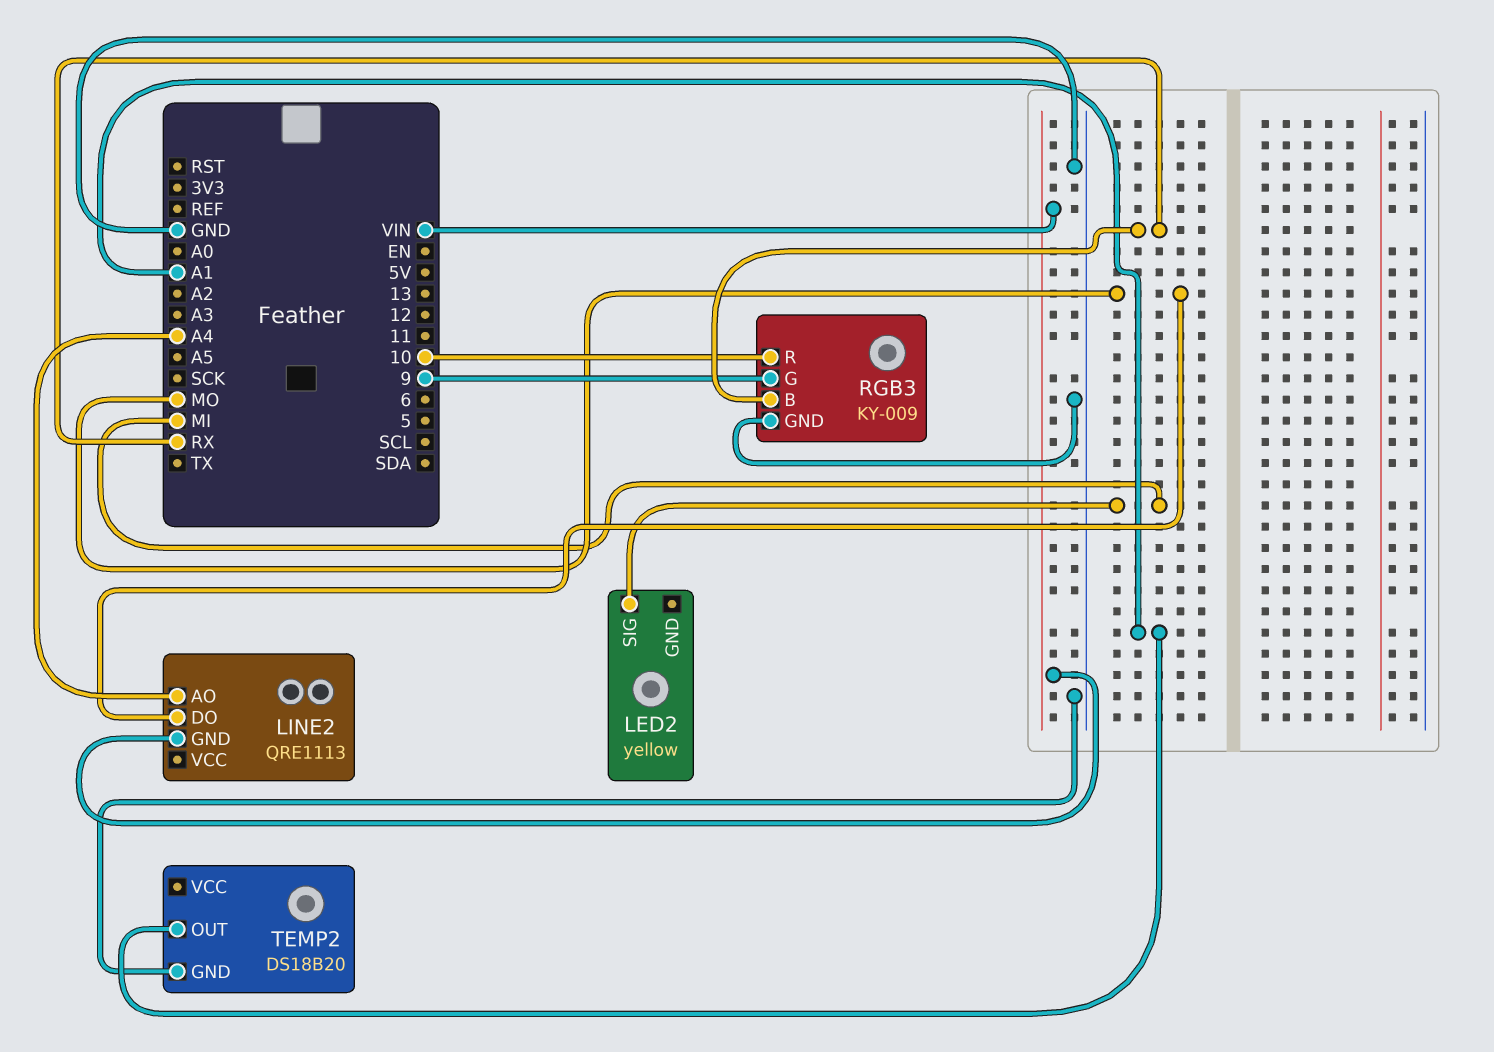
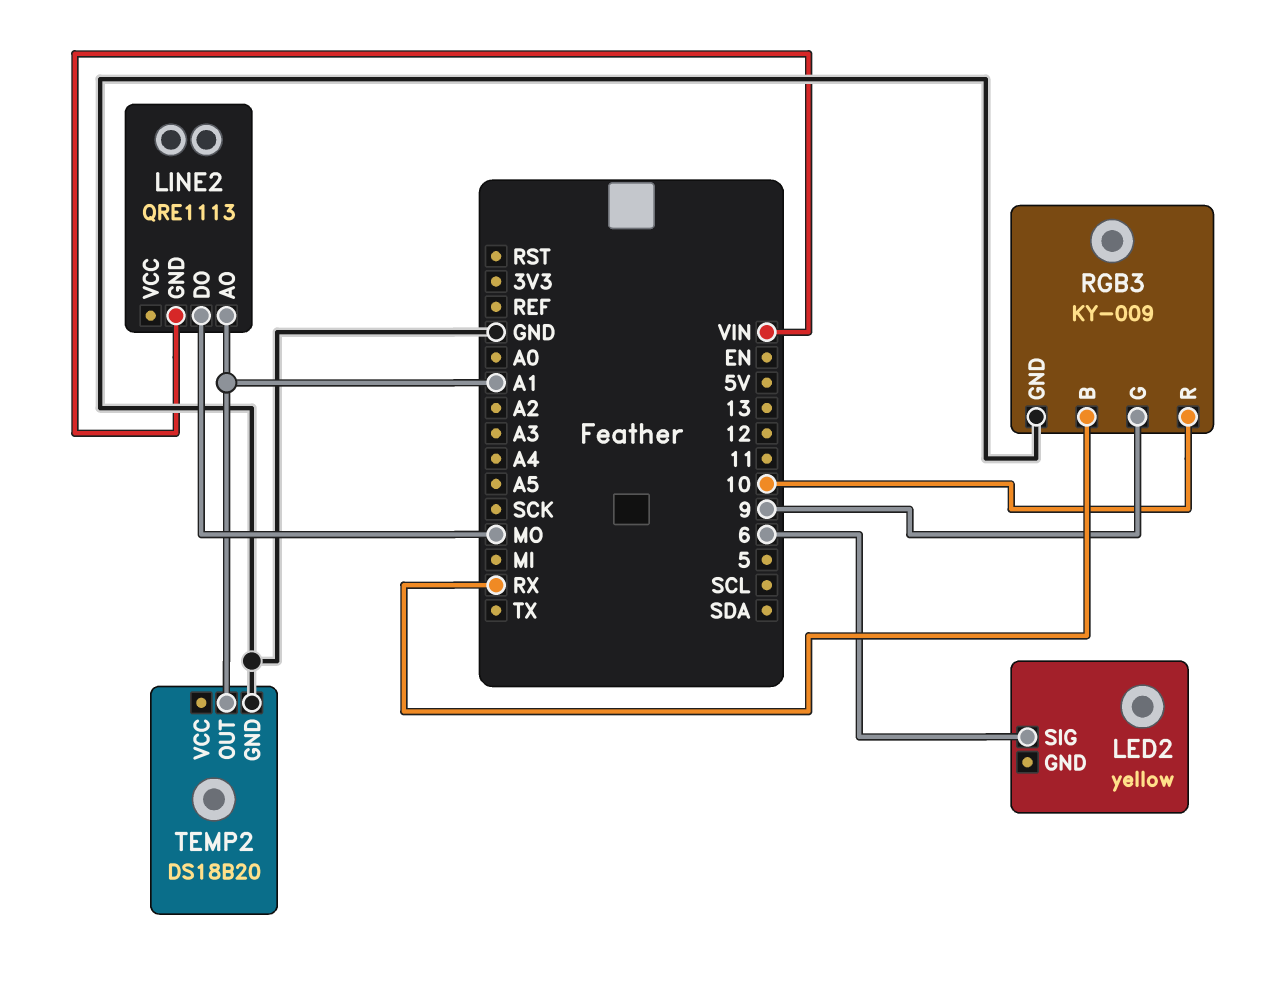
LED2 pin SIG: MI -> 6
LINE2 pin AO: A4 -> A1

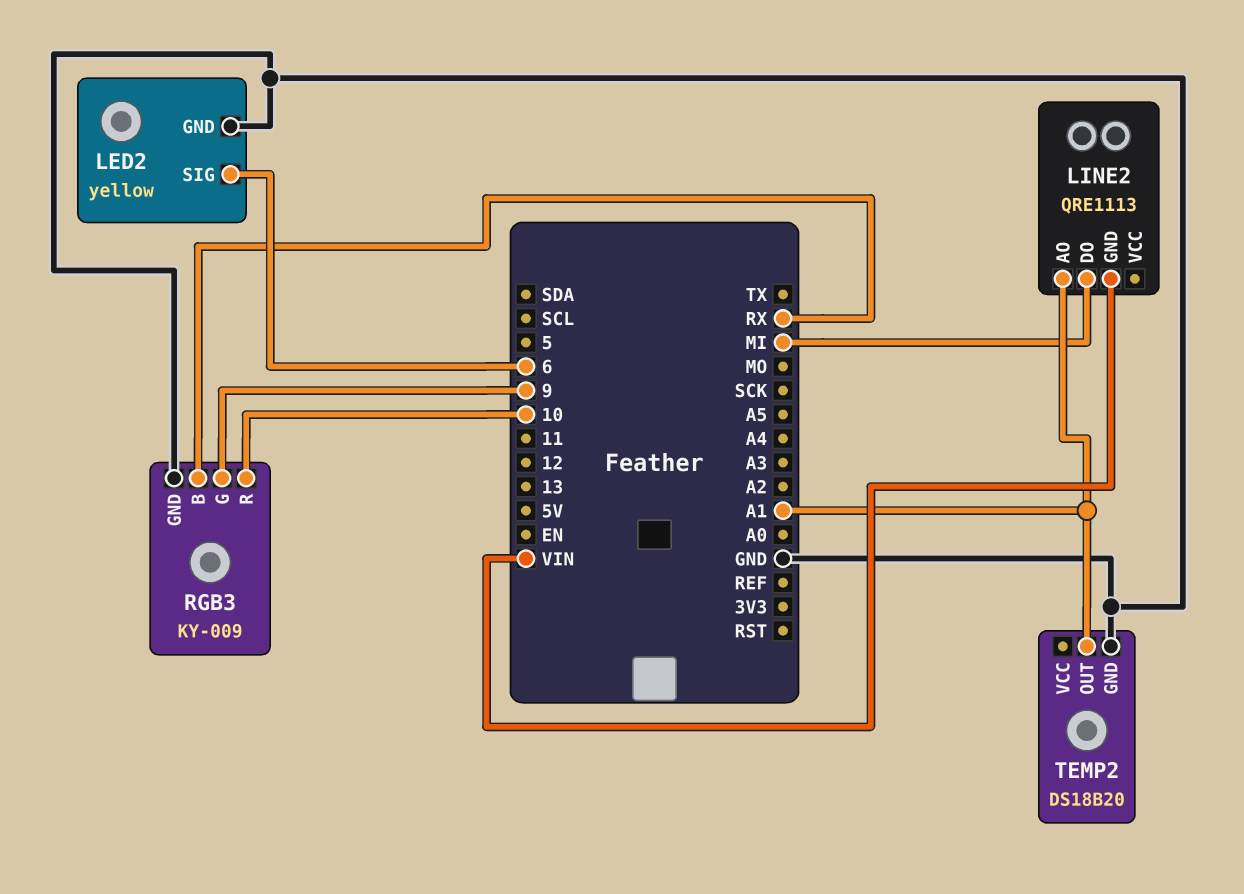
LED2 pin GND: none -> GND
LINE2 pin DO: MO -> MI

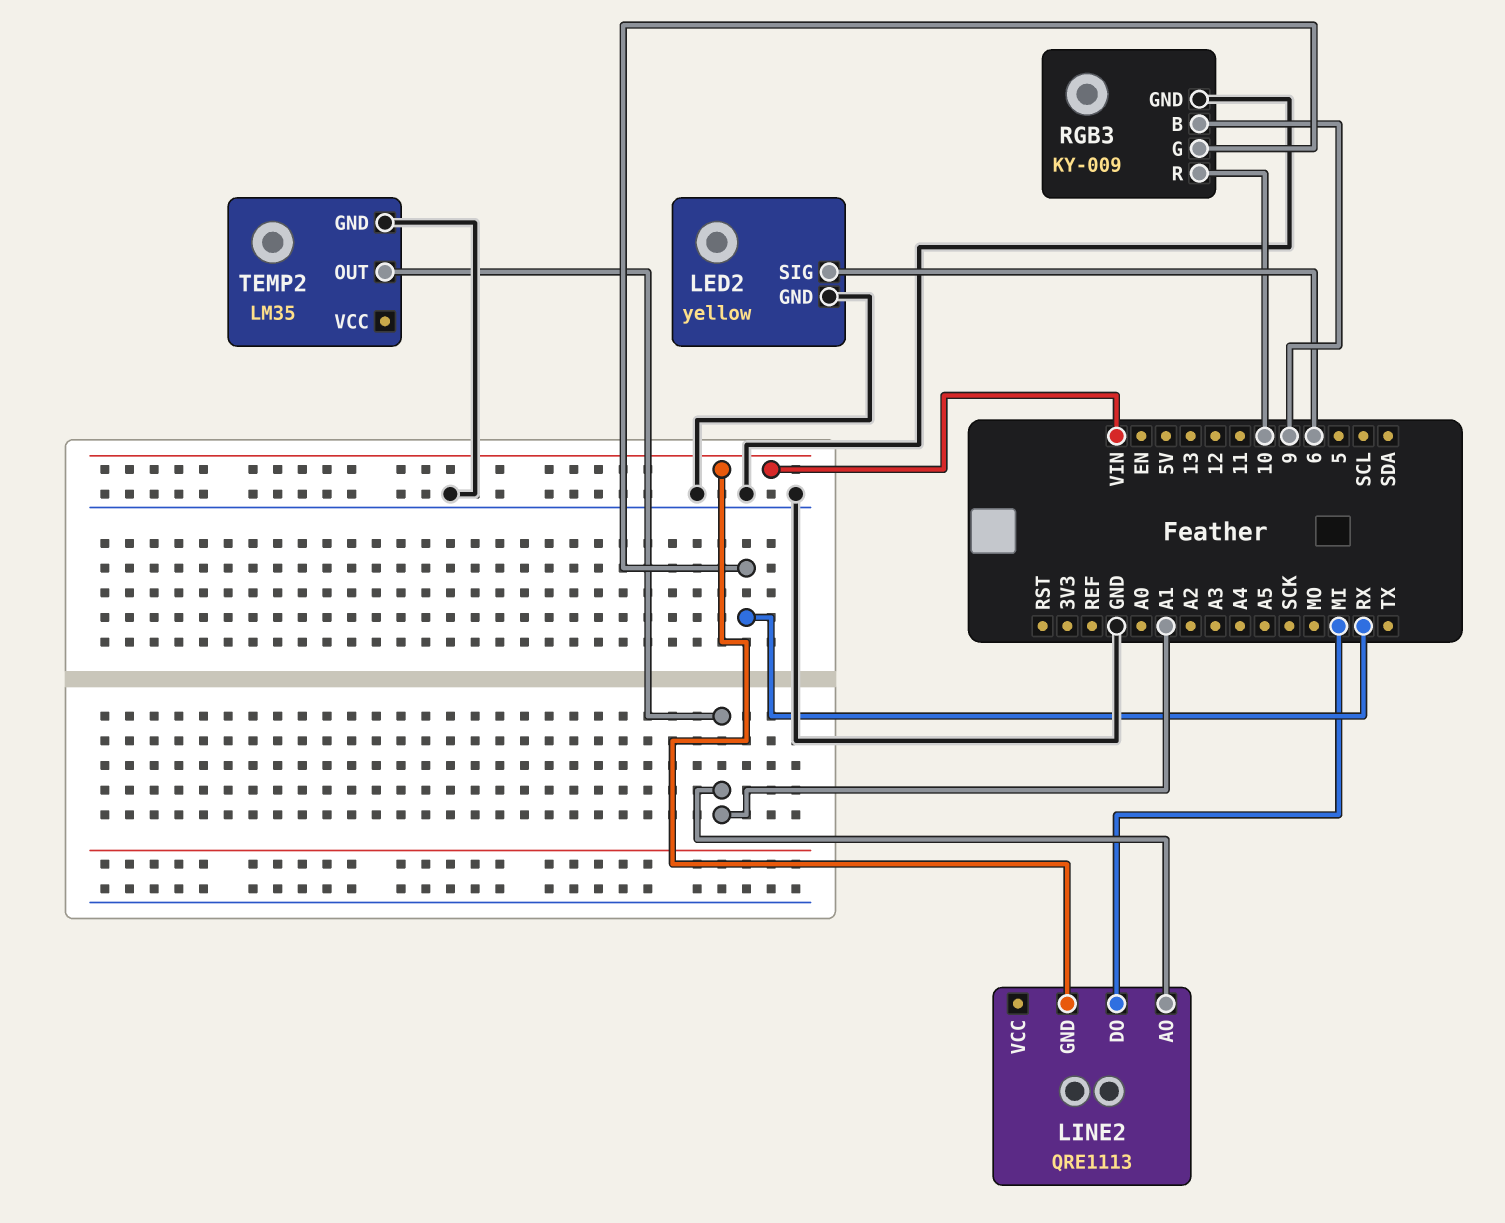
RGB3 pin B: RX -> 9
RGB3 pin G: 9 -> RX
TEMP2: DS18B20 -> LM35

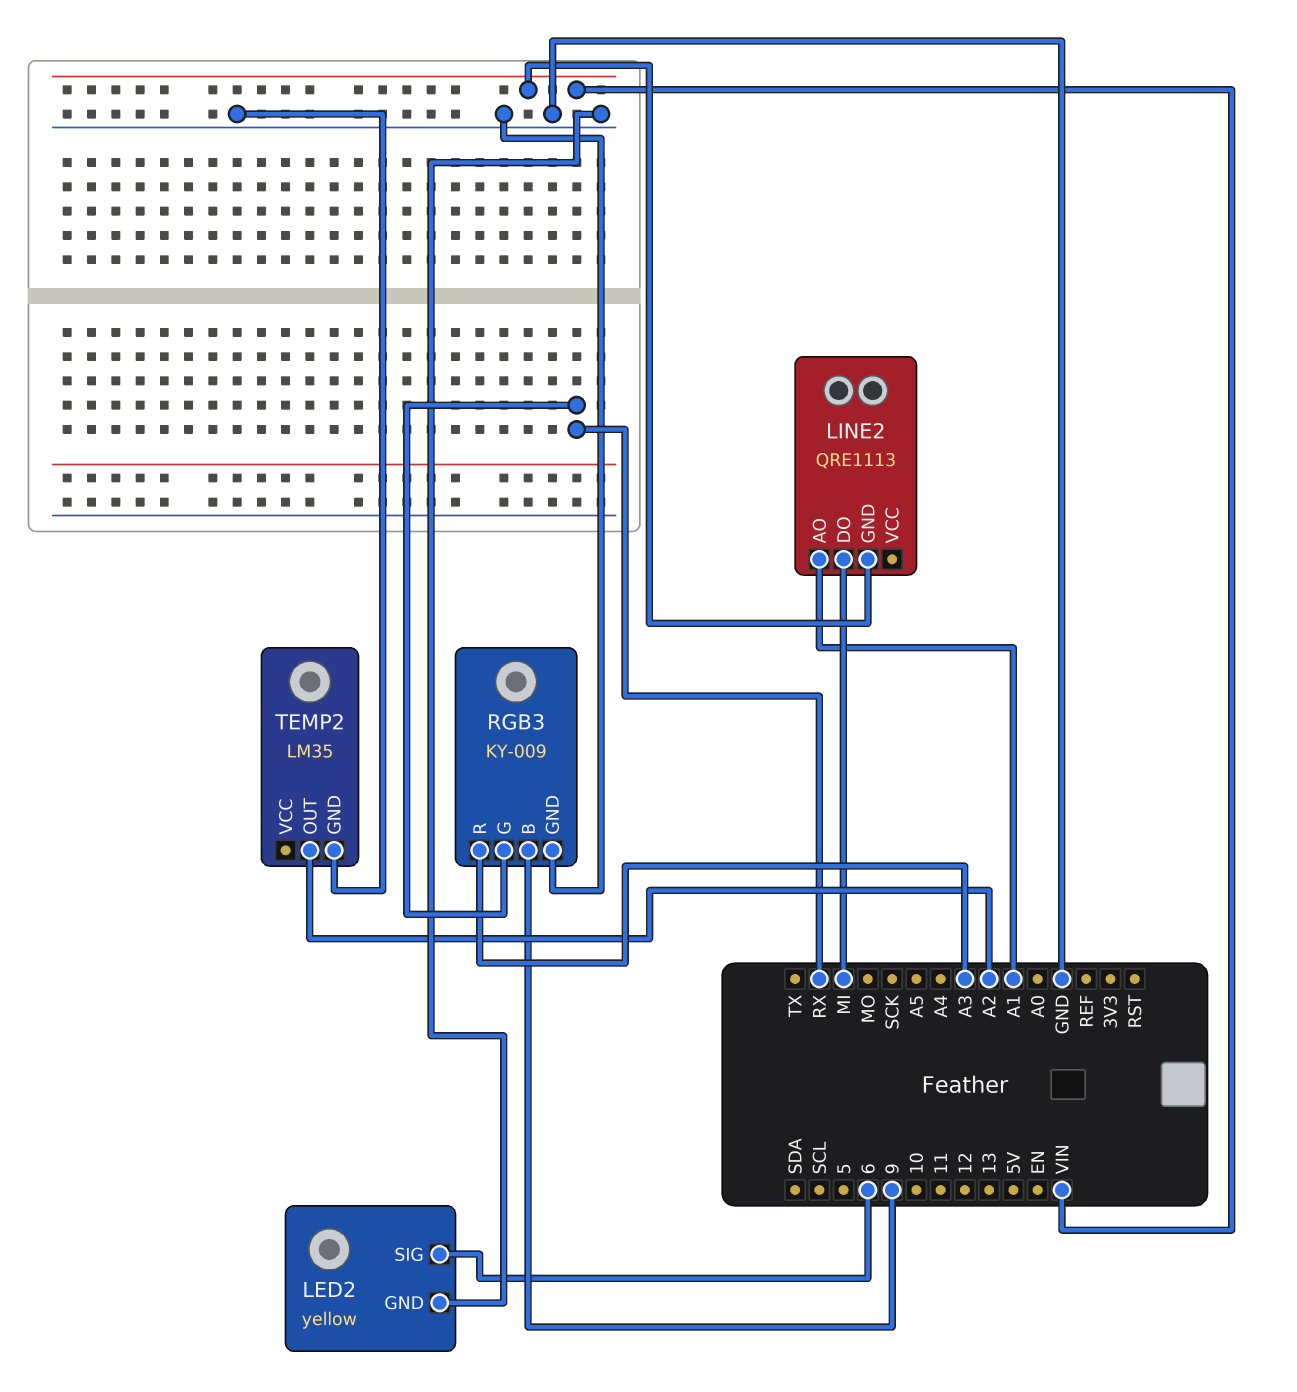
RGB3 pin R: 10 -> A3
TEMP2 pin OUT: A1 -> A2

